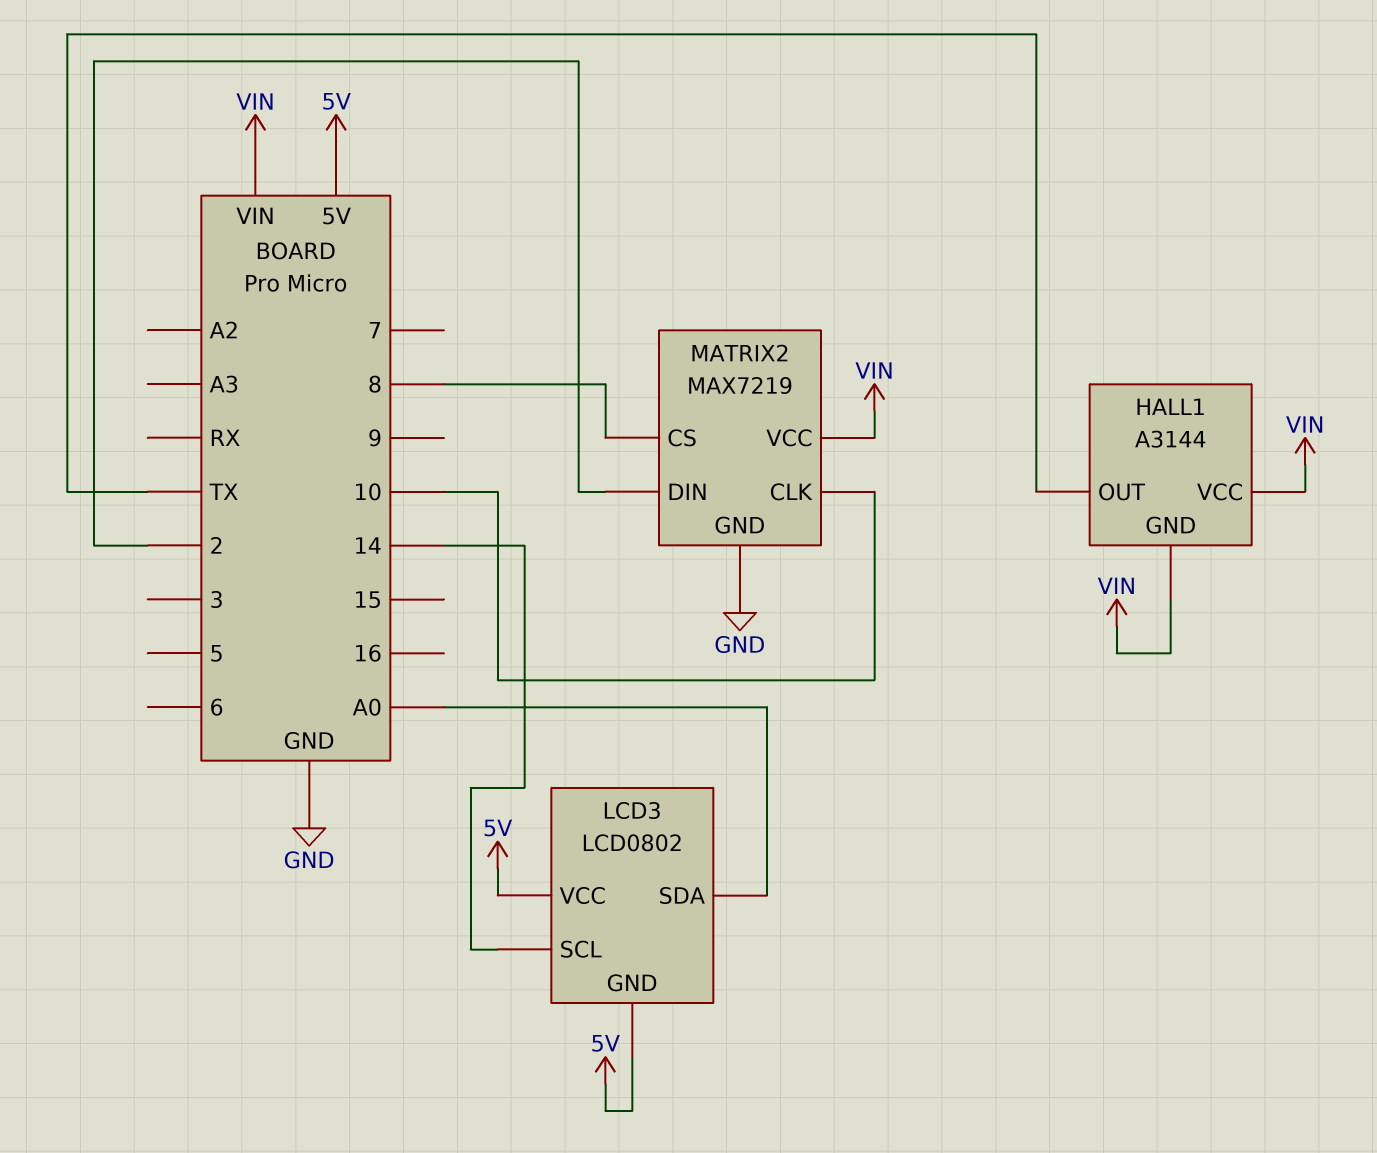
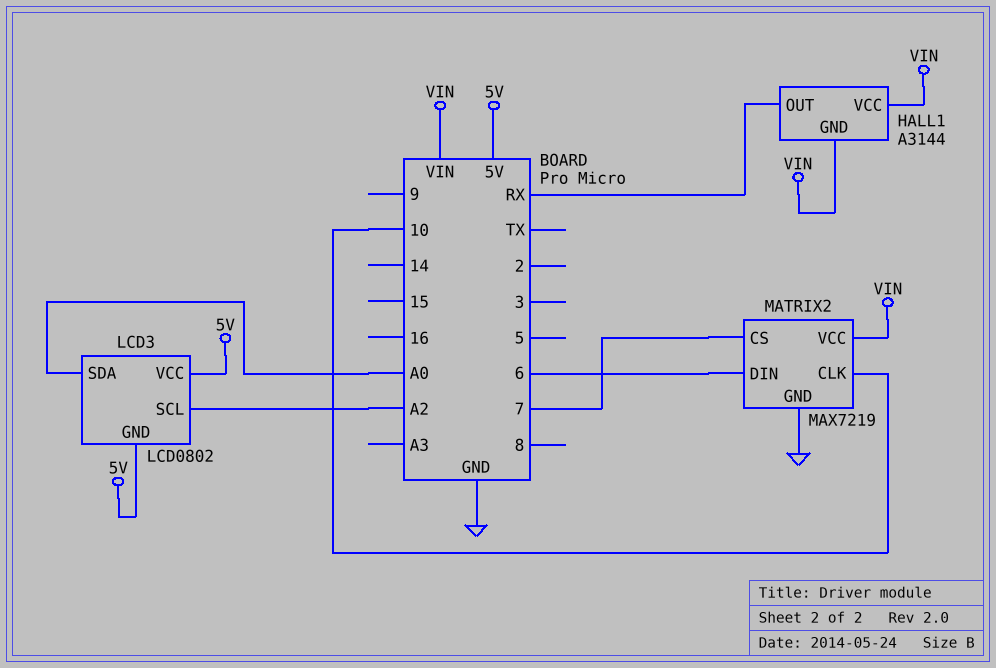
HALL1 pin OUT: TX -> RX
LCD3 pin SCL: 14 -> A2
MATRIX2 pin CS: 8 -> 7
MATRIX2 pin DIN: 2 -> 6

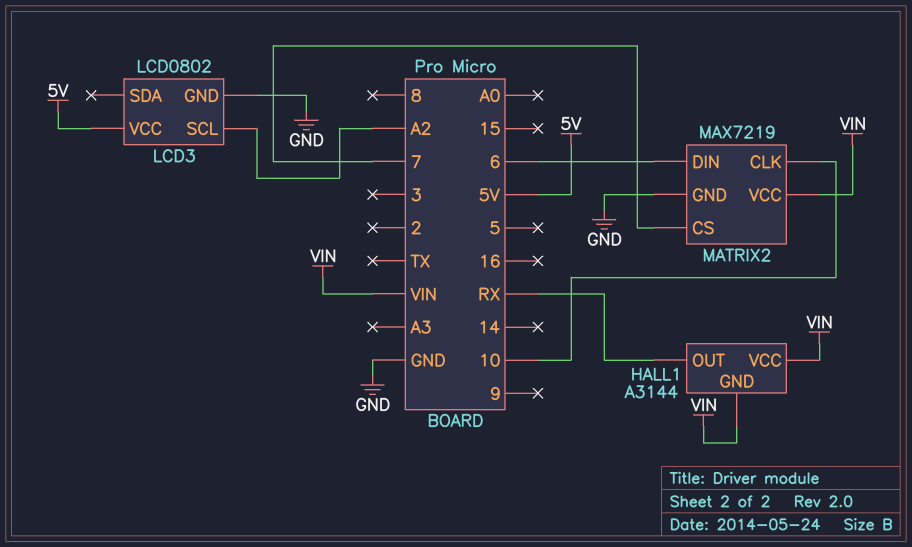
LCD3 pin GND: 5V -> GND
LCD3 pin SDA: A0 -> none

